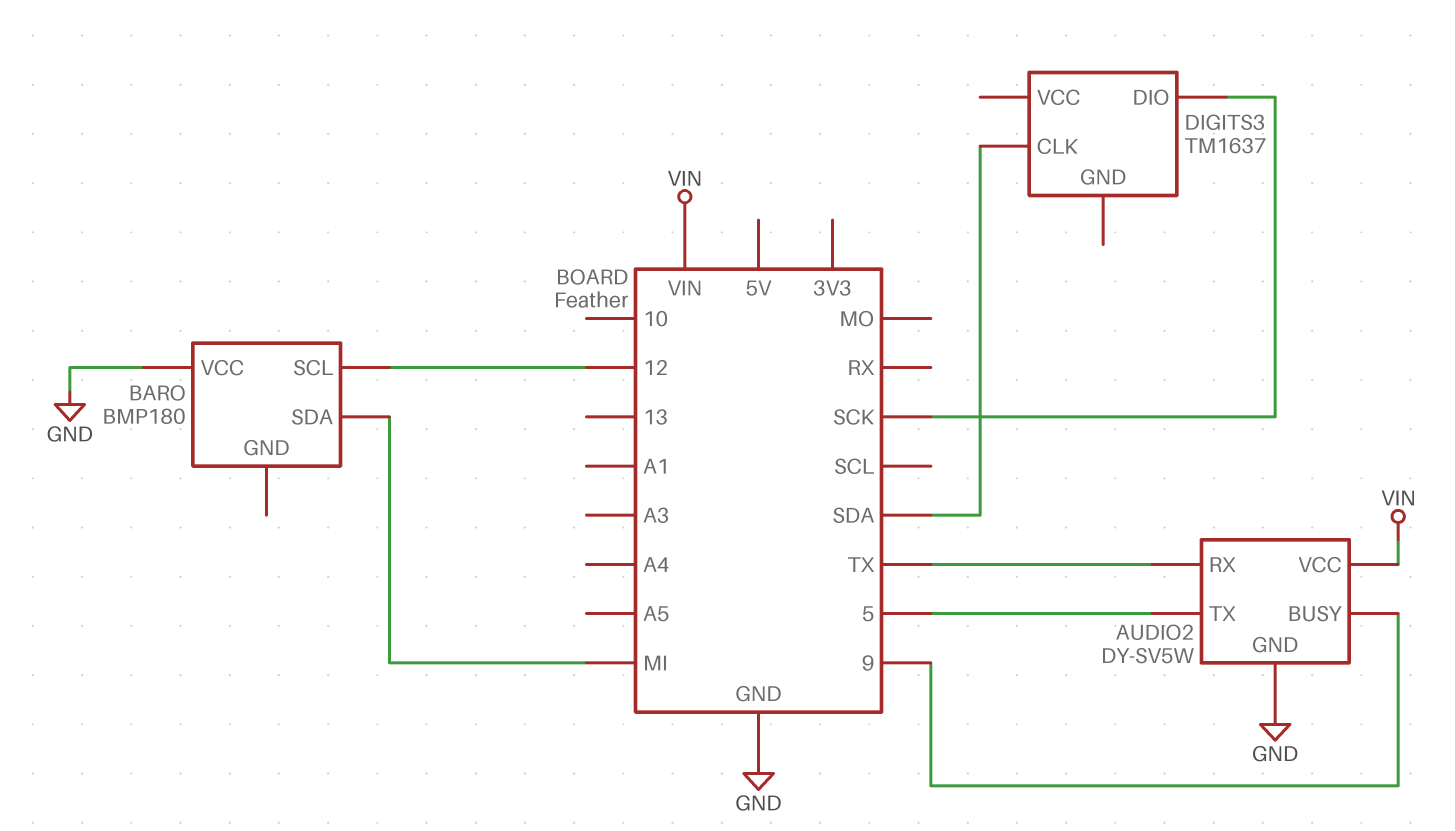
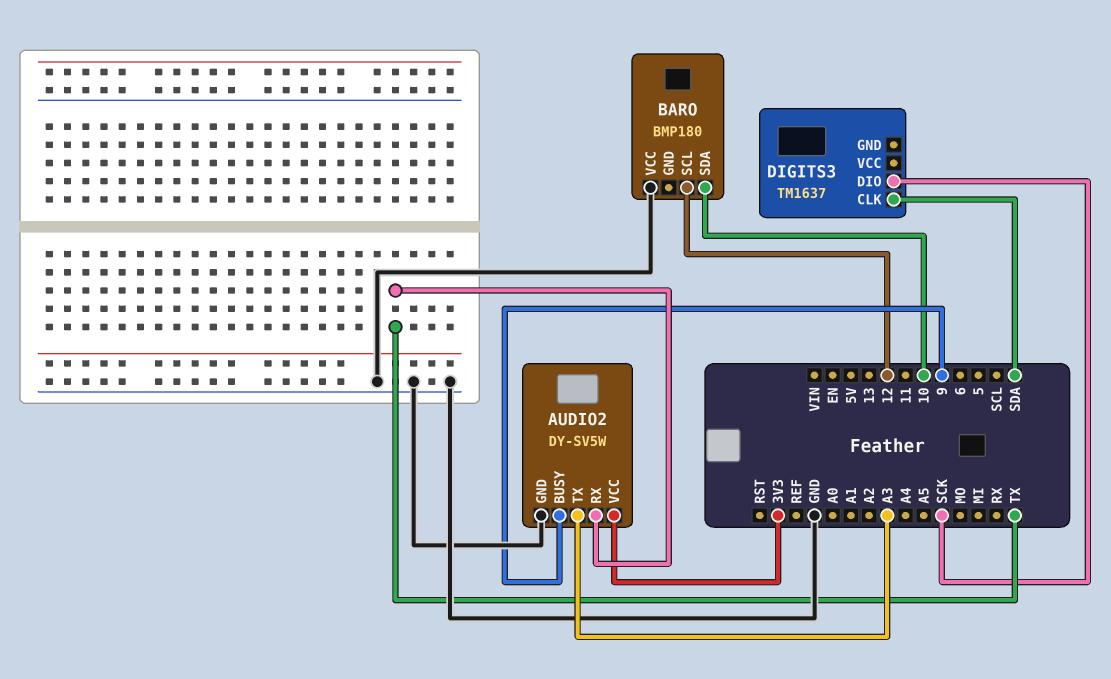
AUDIO2 pin TX: 5 -> A3
AUDIO2 pin VCC: VIN -> 3V3
BARO pin SDA: MI -> 10

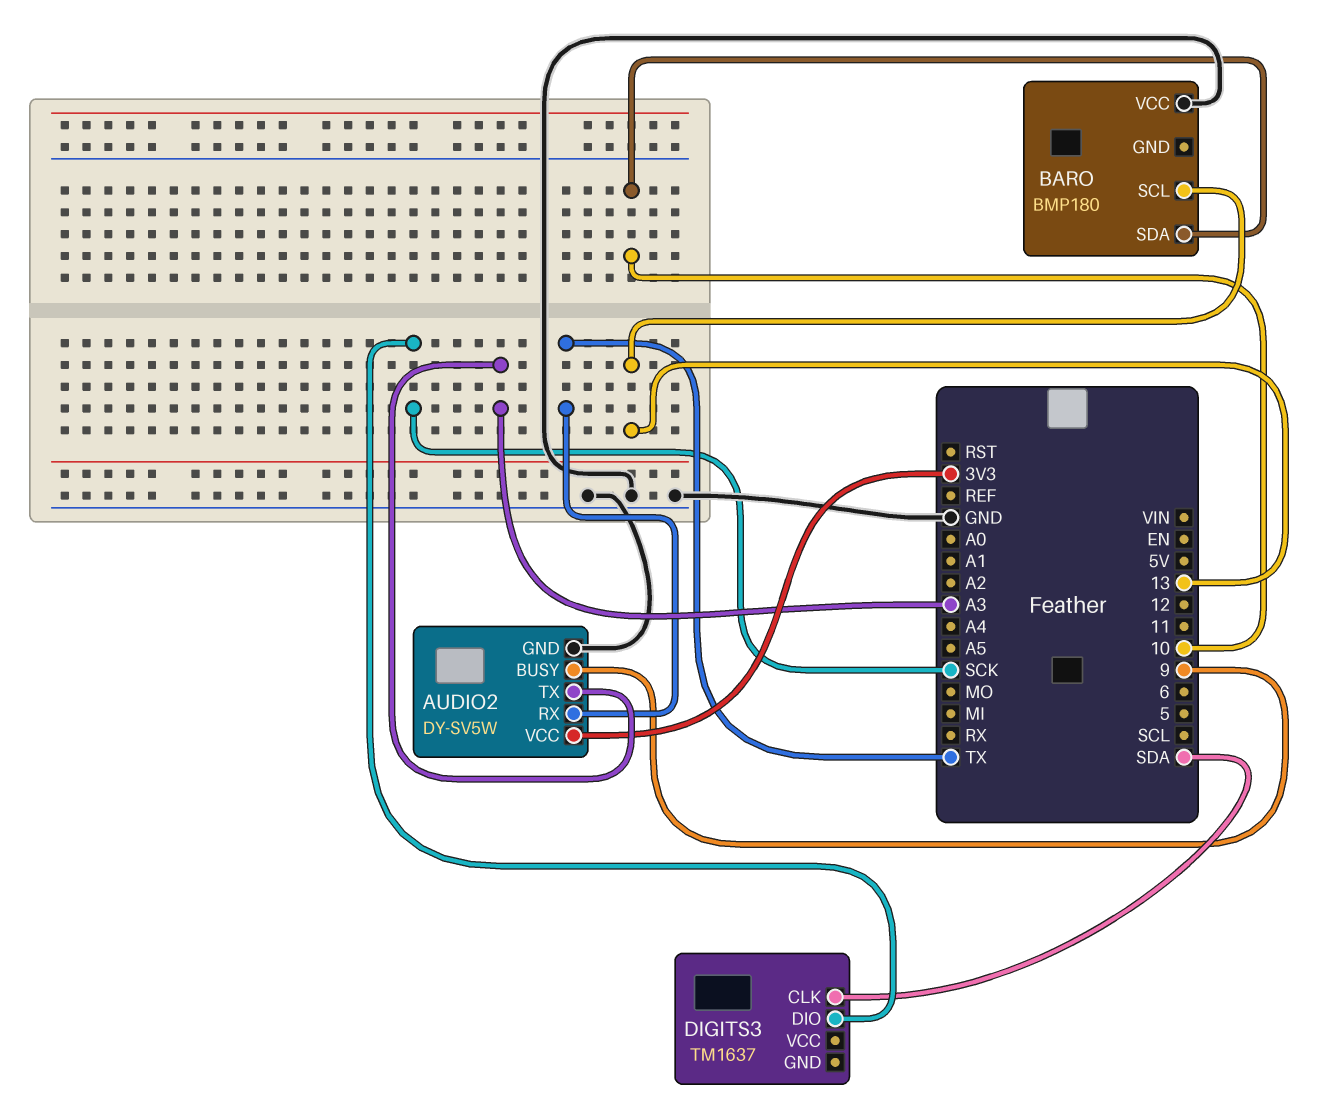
BARO pin SCL: 12 -> 13

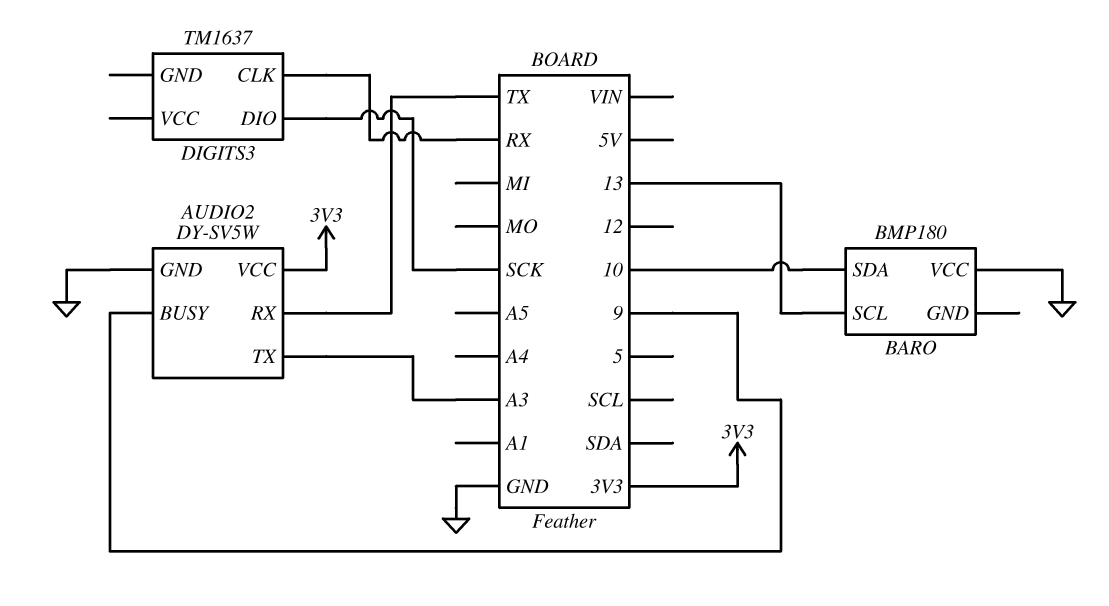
DIGITS3 pin CLK: SDA -> RX

